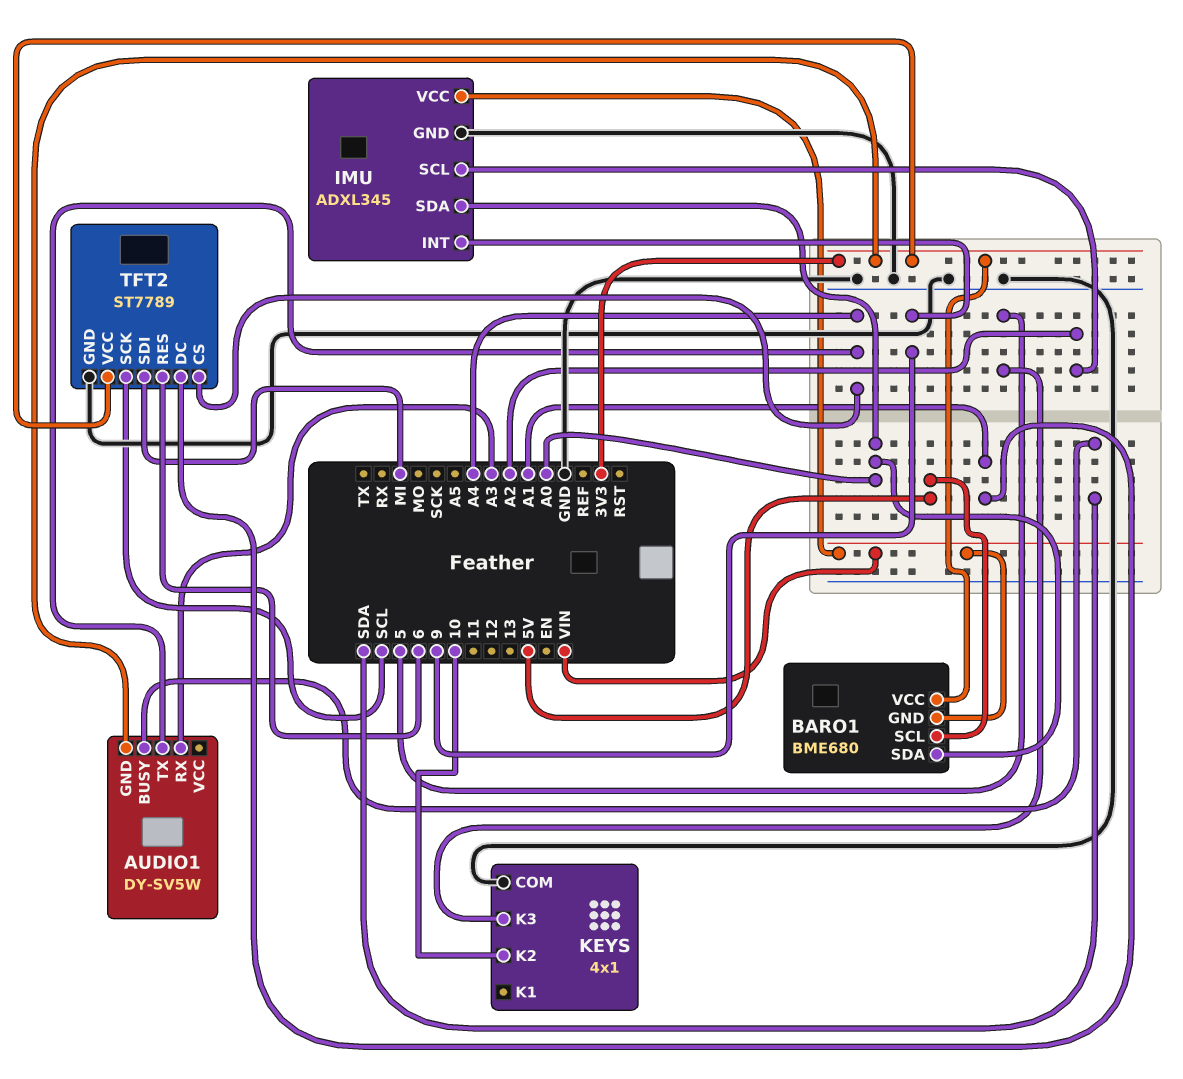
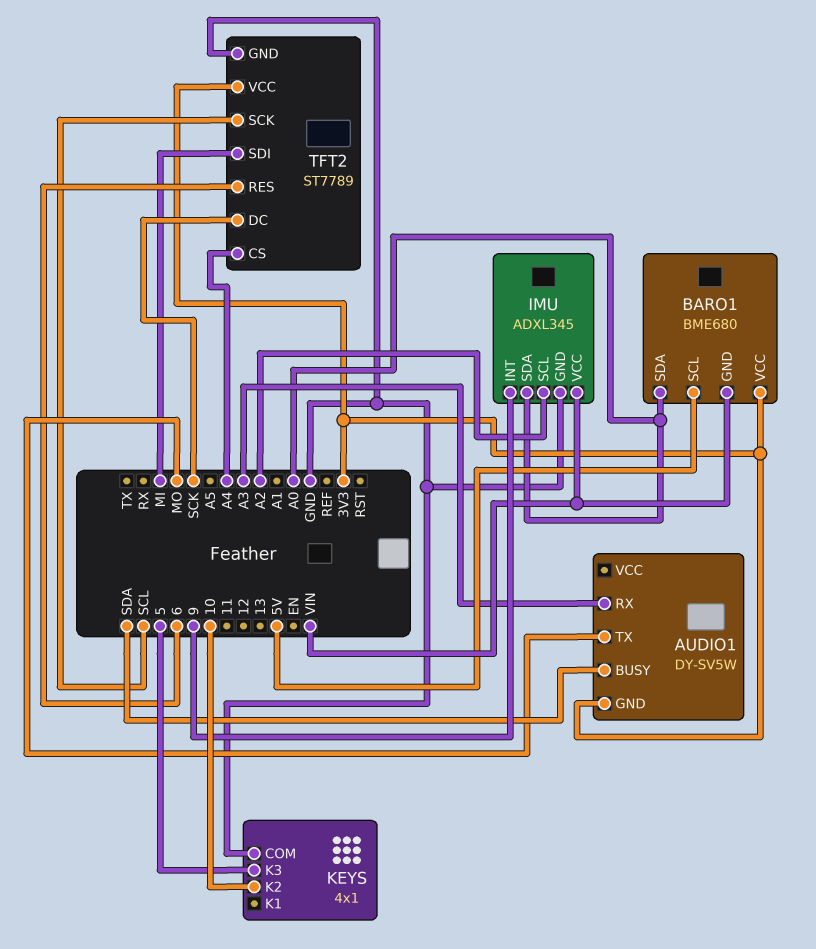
AUDIO1 pin TX: A4 -> MO
TFT2 pin DC: A1 -> SCK

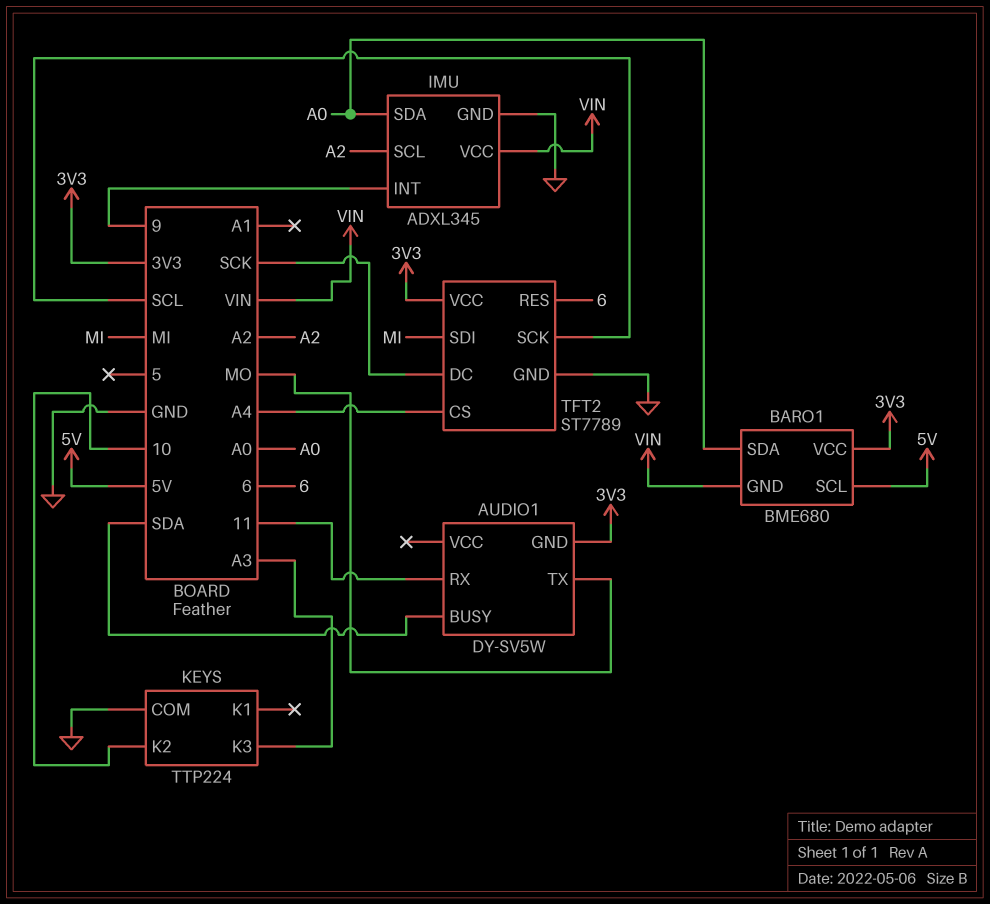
AUDIO1 pin RX: A3 -> 11
KEYS: 4x1 -> TTP224
KEYS pin K3: 5 -> A3

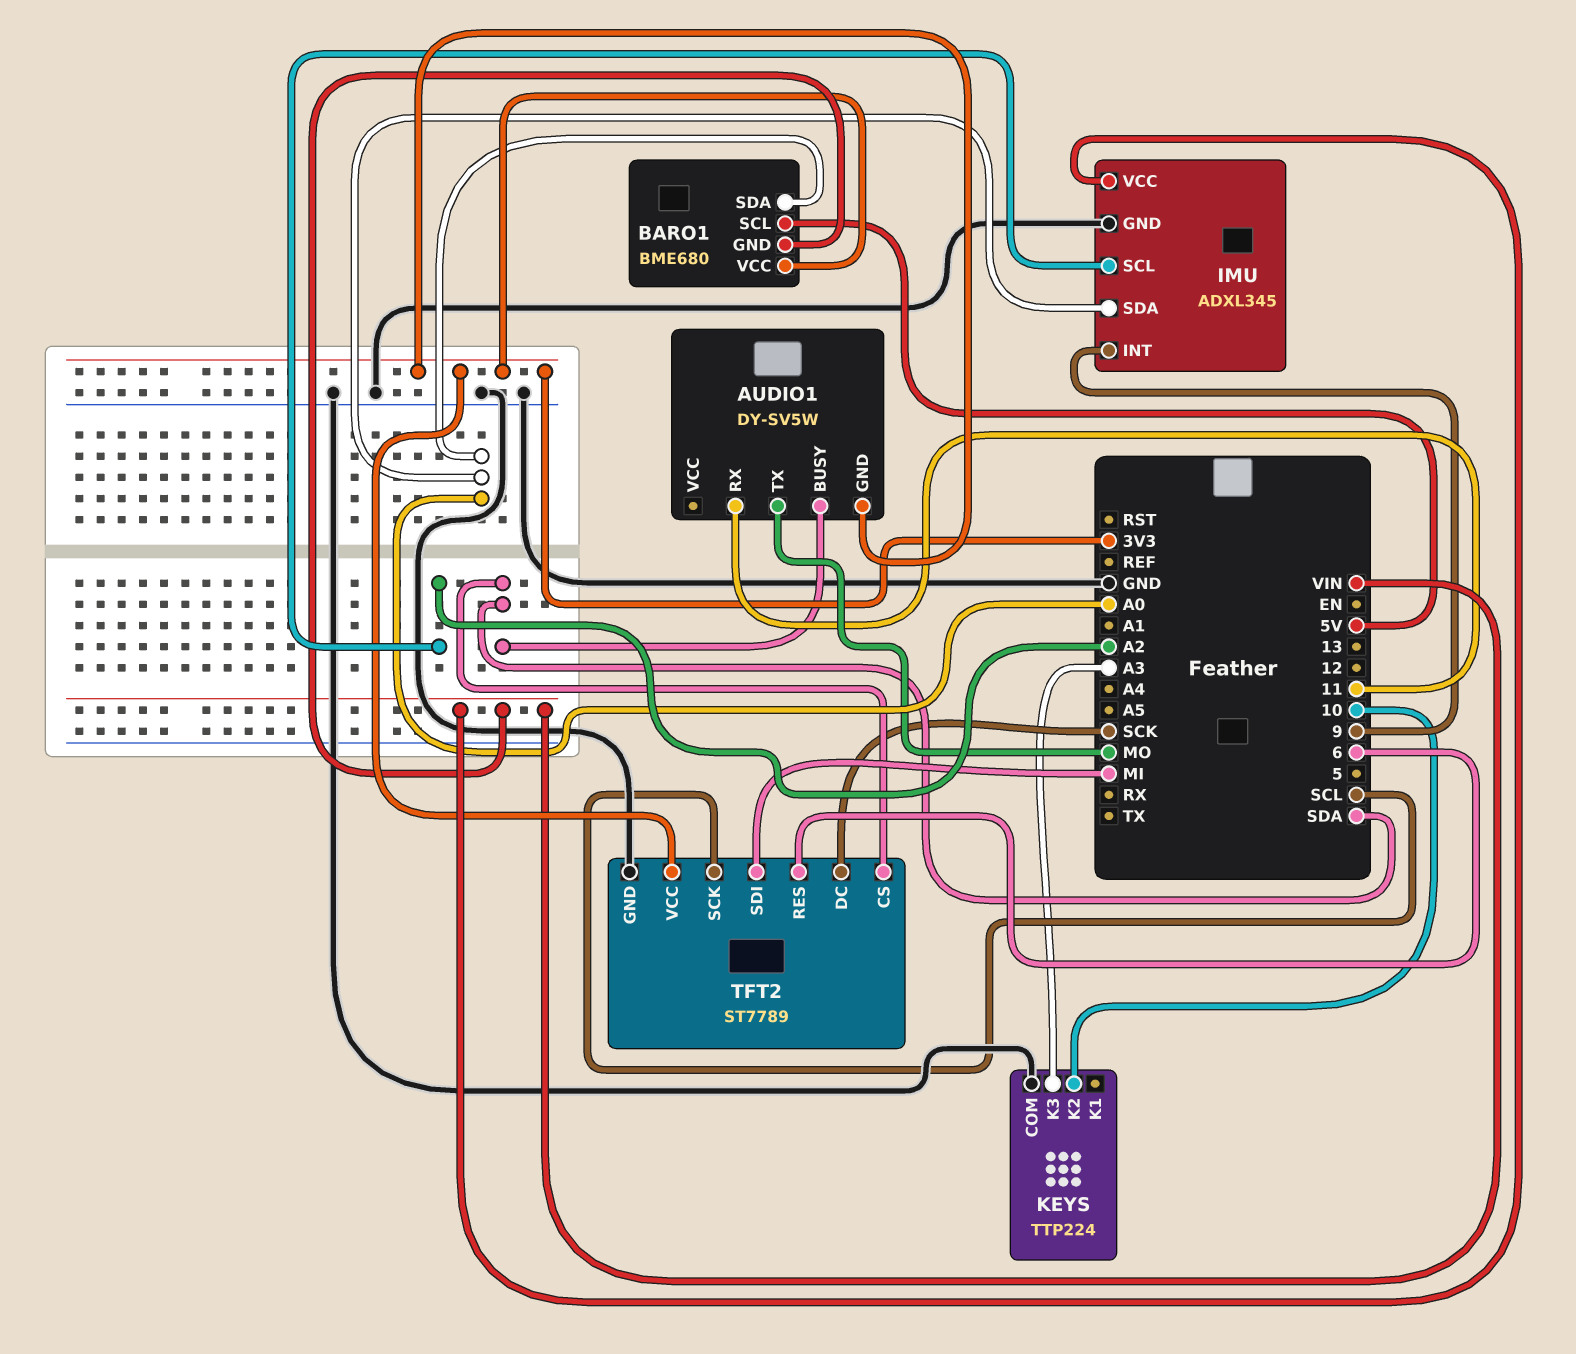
TFT2 pin CS: A4 -> SDA

